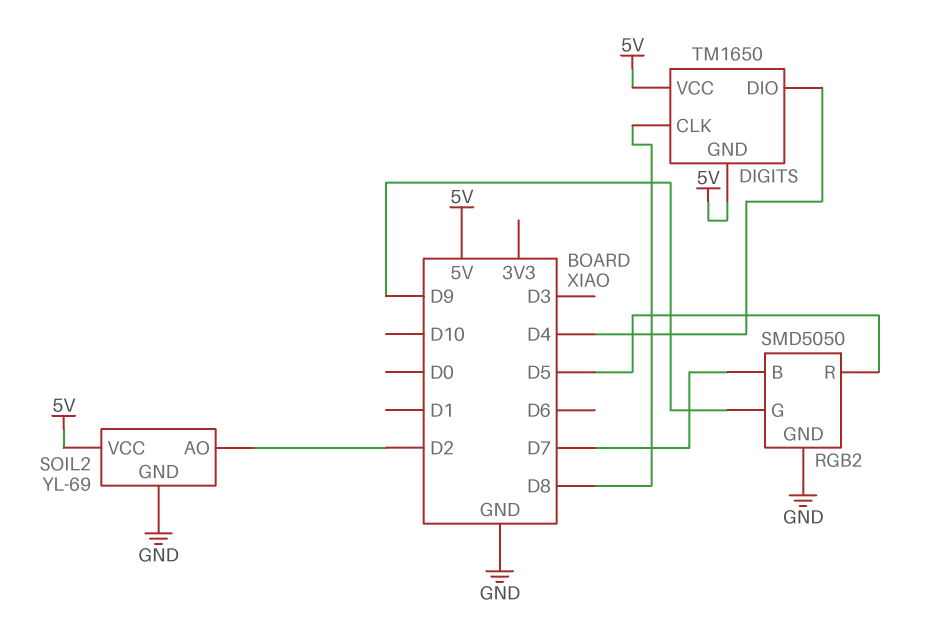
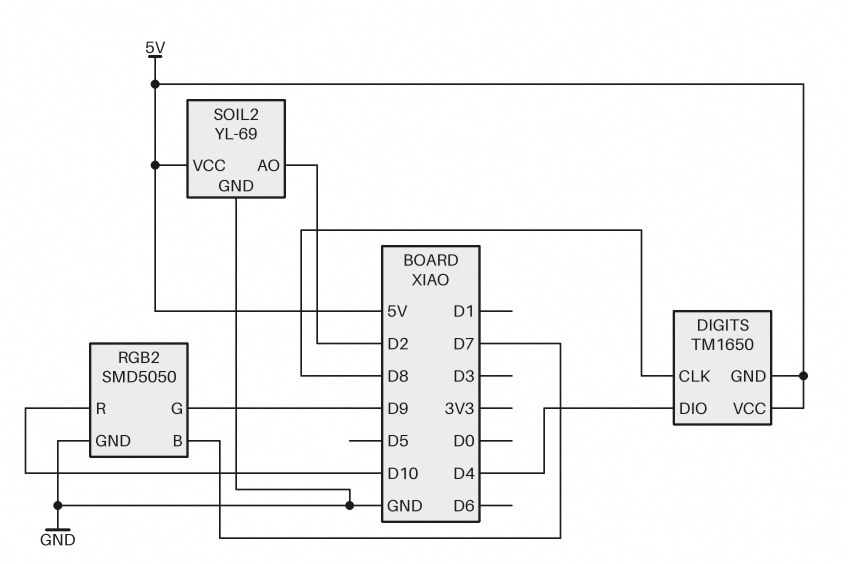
RGB2 pin R: D5 -> D10

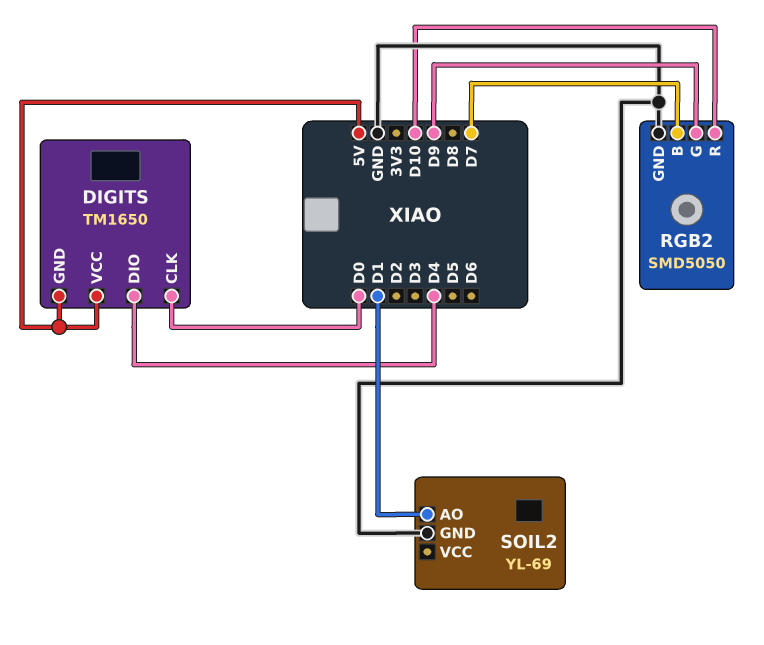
DIGITS pin CLK: D8 -> D0
SOIL2 pin AO: D2 -> D1
SOIL2 pin VCC: 5V -> none

